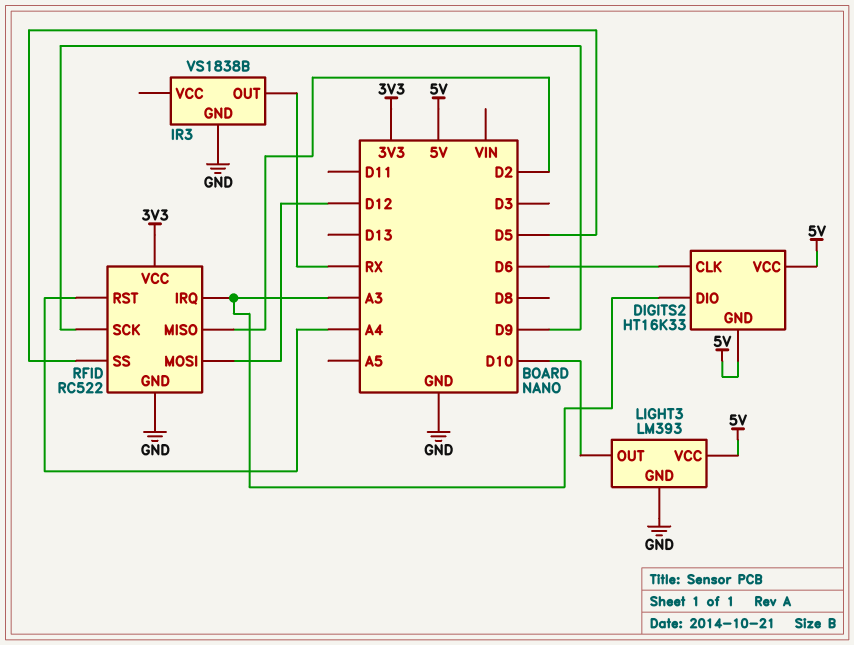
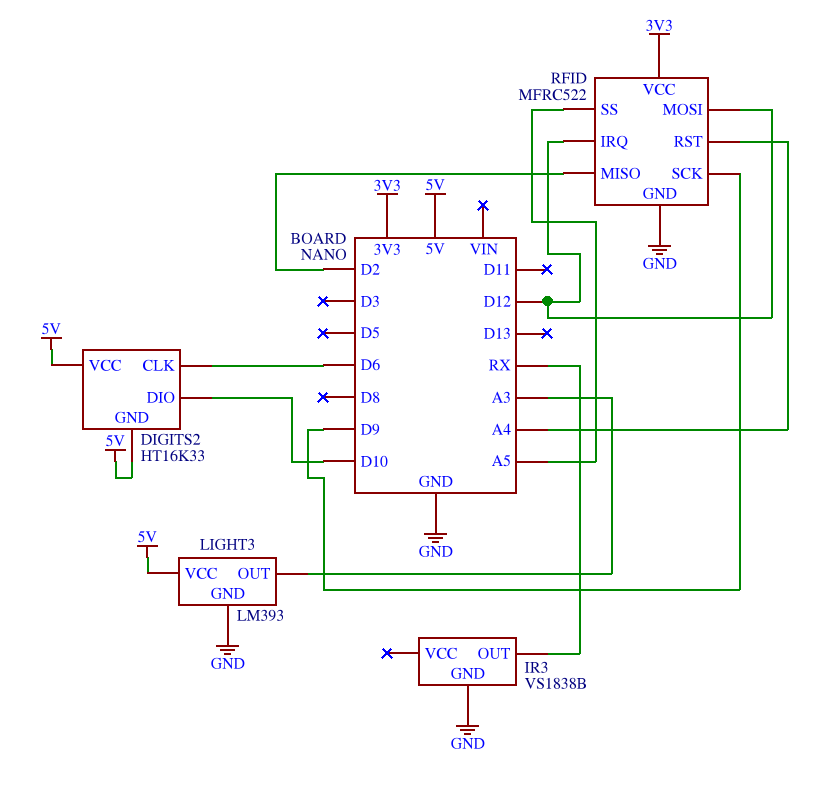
DIGITS2 pin DIO: A3 -> D10
LIGHT3 pin OUT: D10 -> A3
RFID: RC522 -> MFRC522
RFID pin IRQ: A3 -> D12
RFID pin SS: D5 -> A5

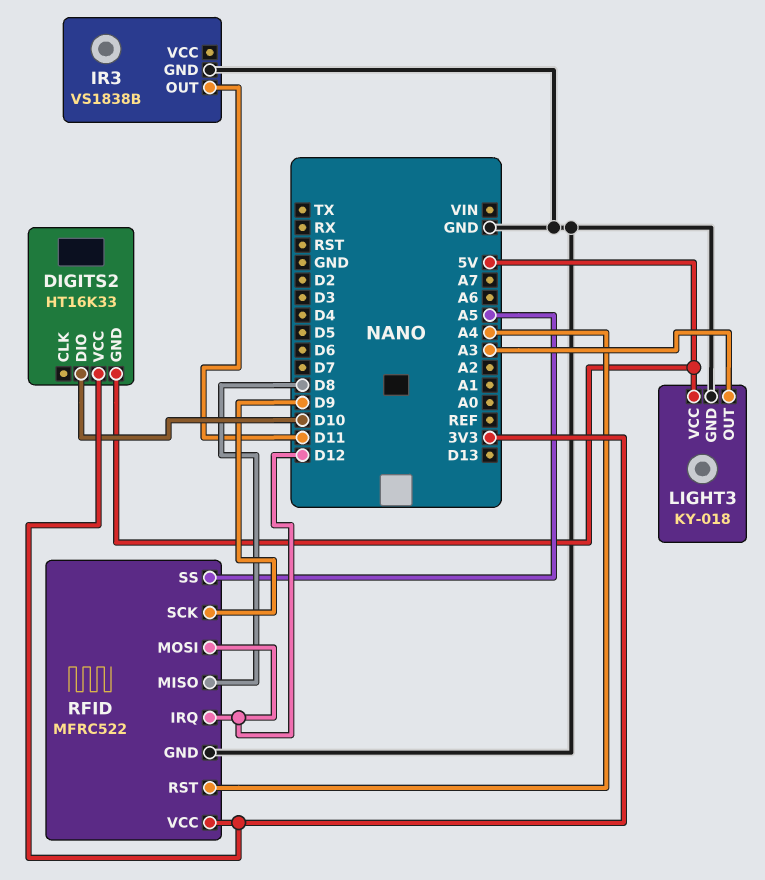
DIGITS2 pin CLK: D6 -> none
DIGITS2 pin VCC: 5V -> 3V3
IR3 pin OUT: RX -> D11
LIGHT3: LM393 -> KY-018
RFID pin MISO: D2 -> D8

